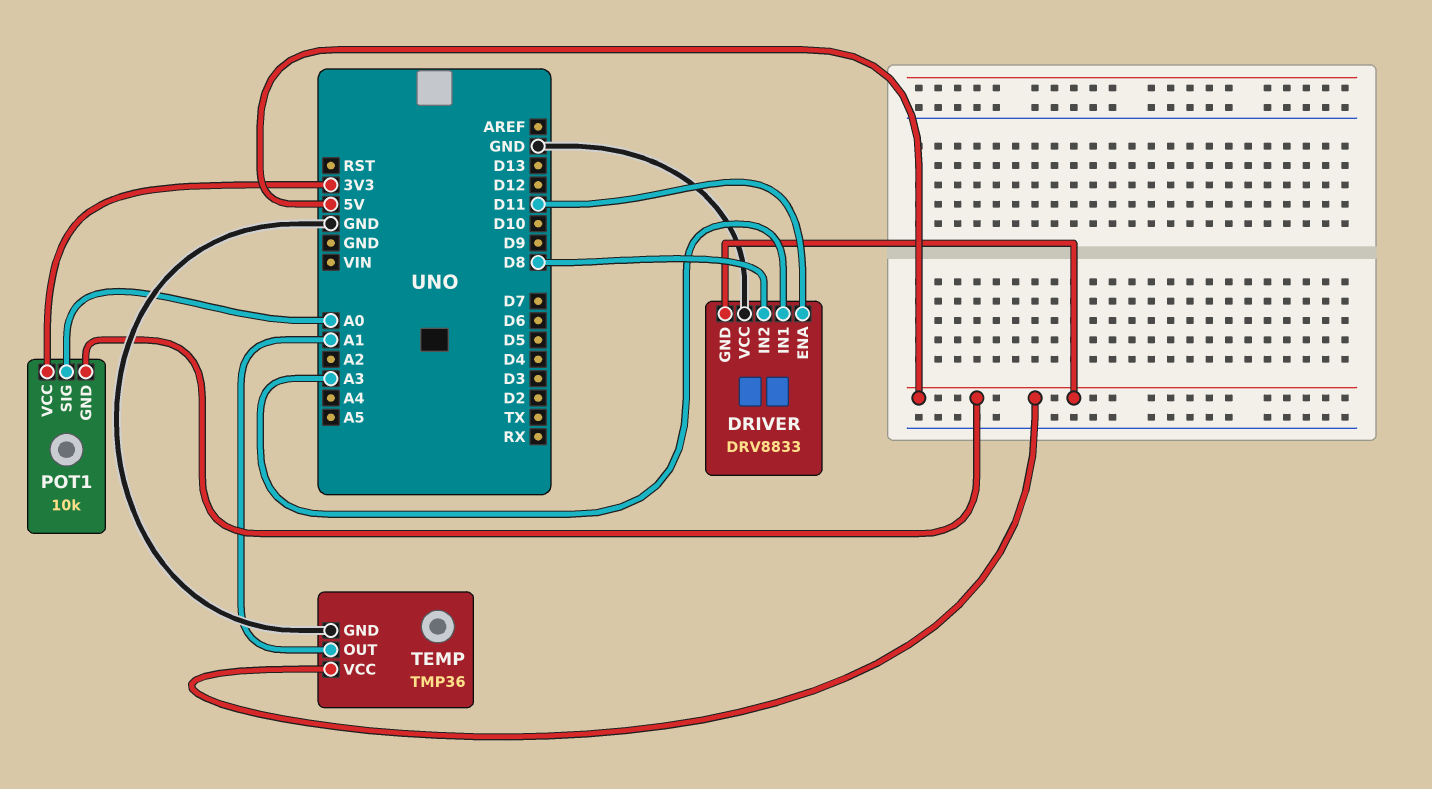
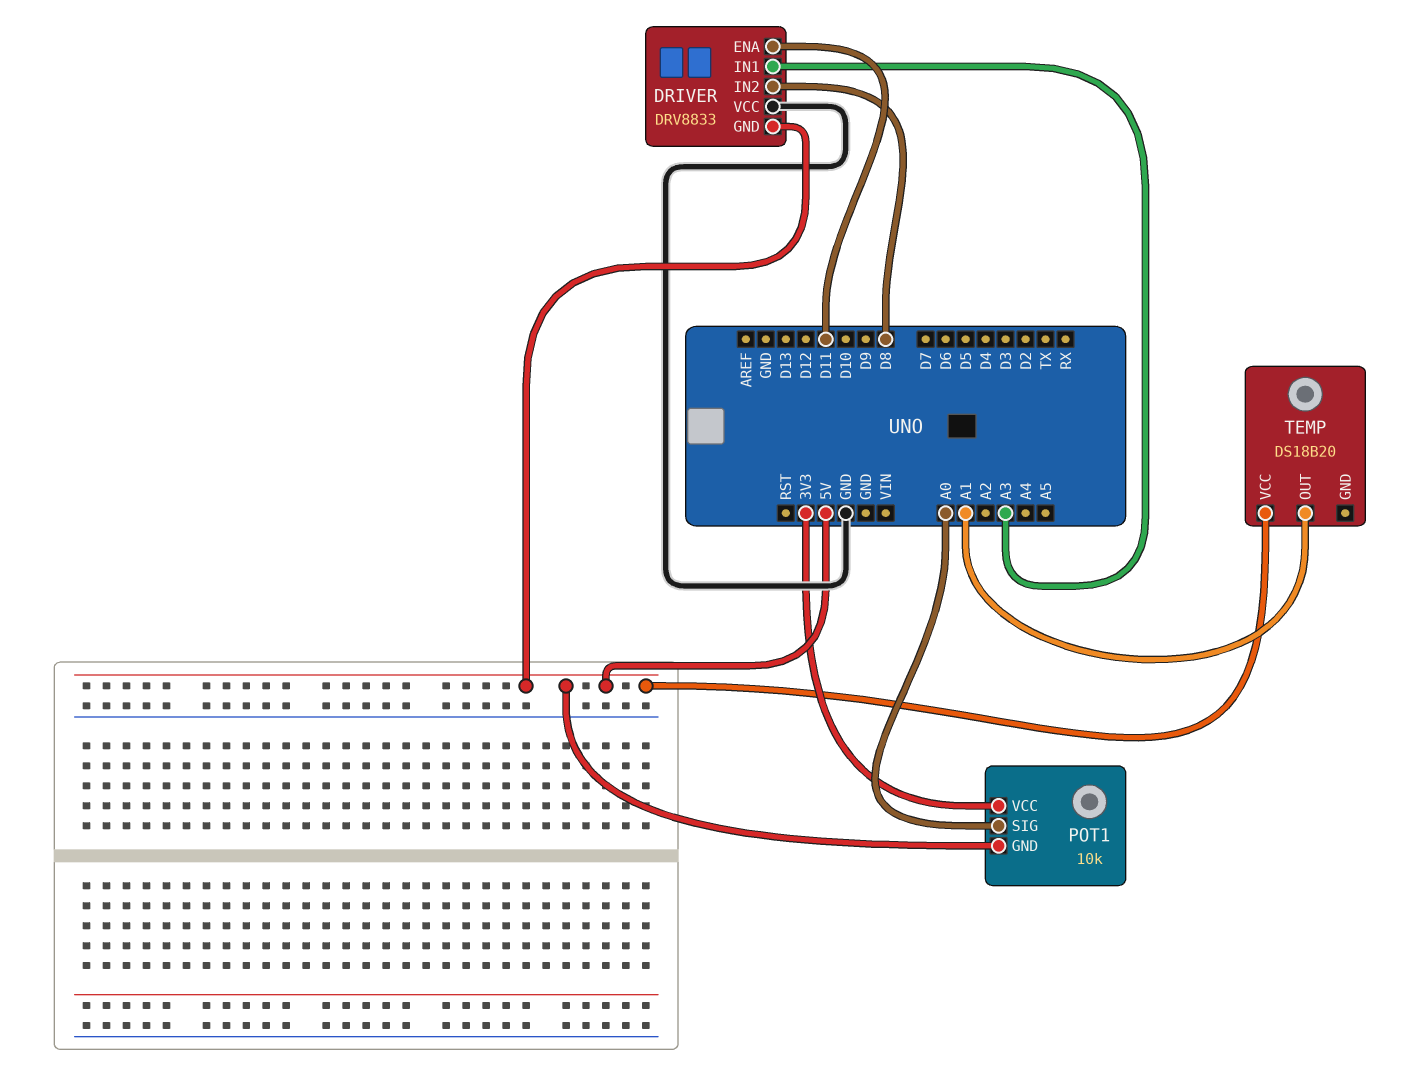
TEMP: TMP36 -> DS18B20
TEMP pin GND: GND -> none

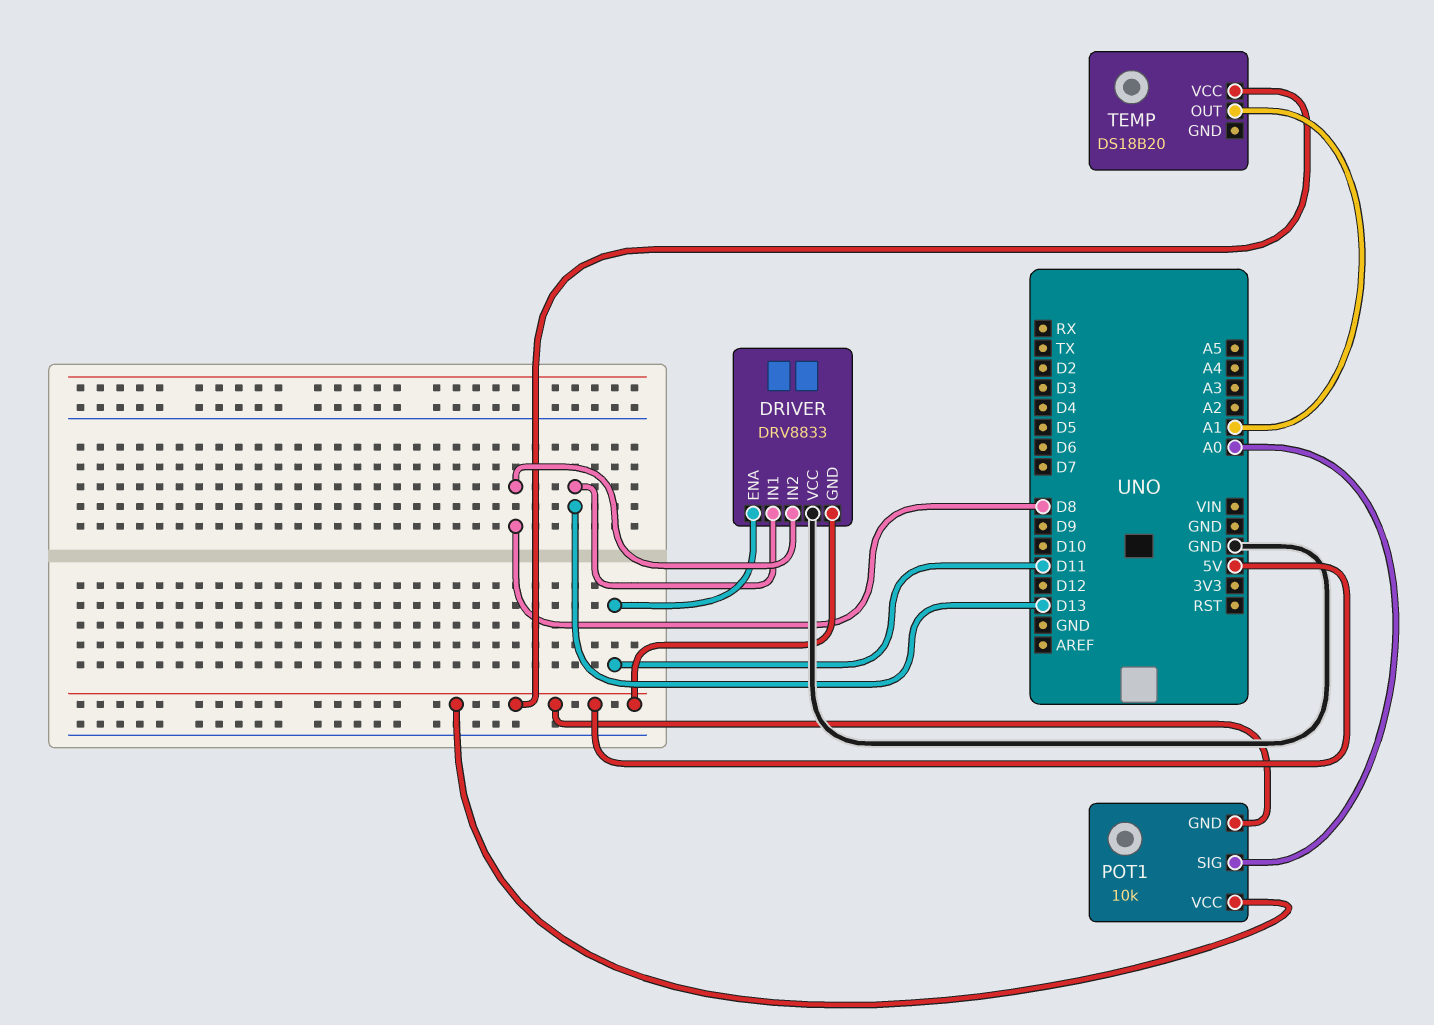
DRIVER pin IN1: A3 -> D13
POT1 pin VCC: 3V3 -> 5V

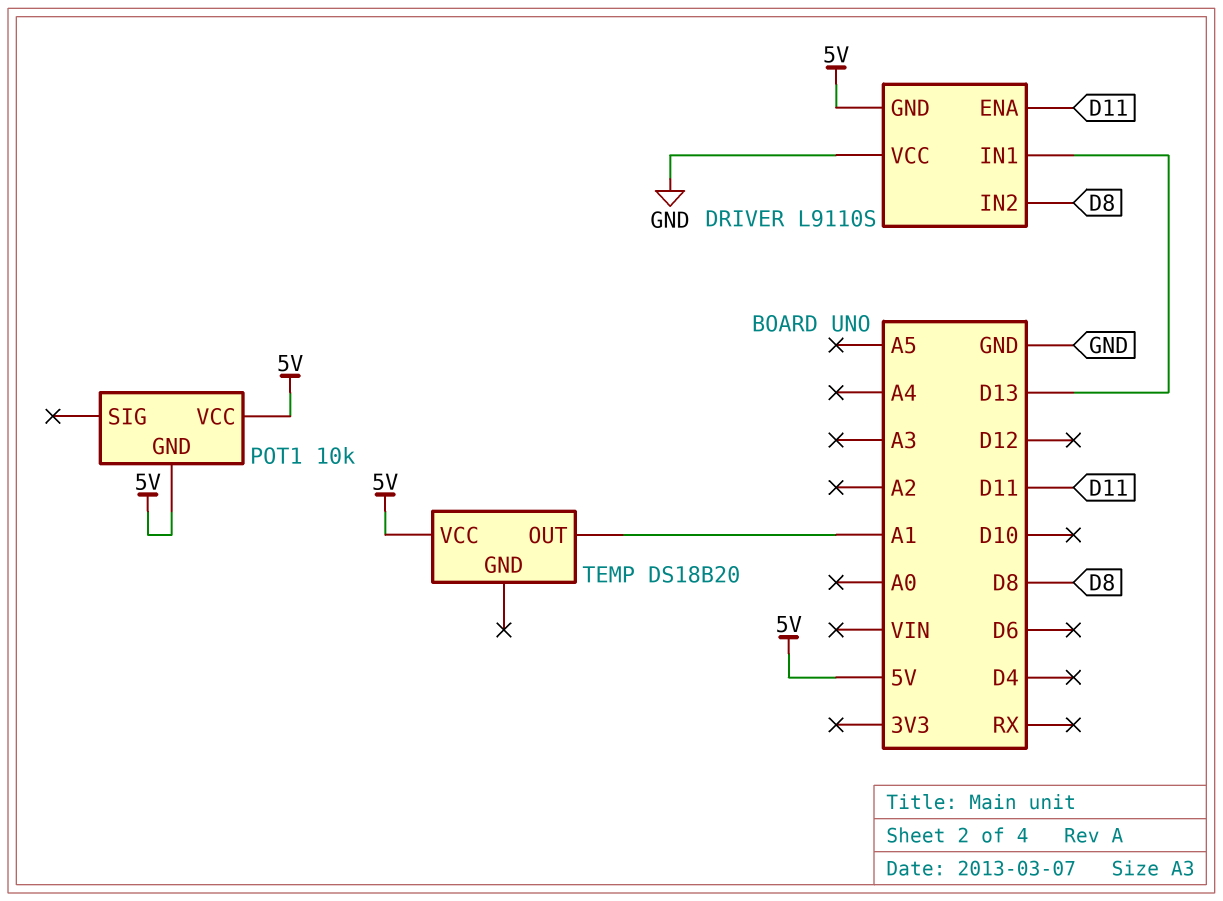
DRIVER: DRV8833 -> L9110S
POT1 pin SIG: A0 -> none

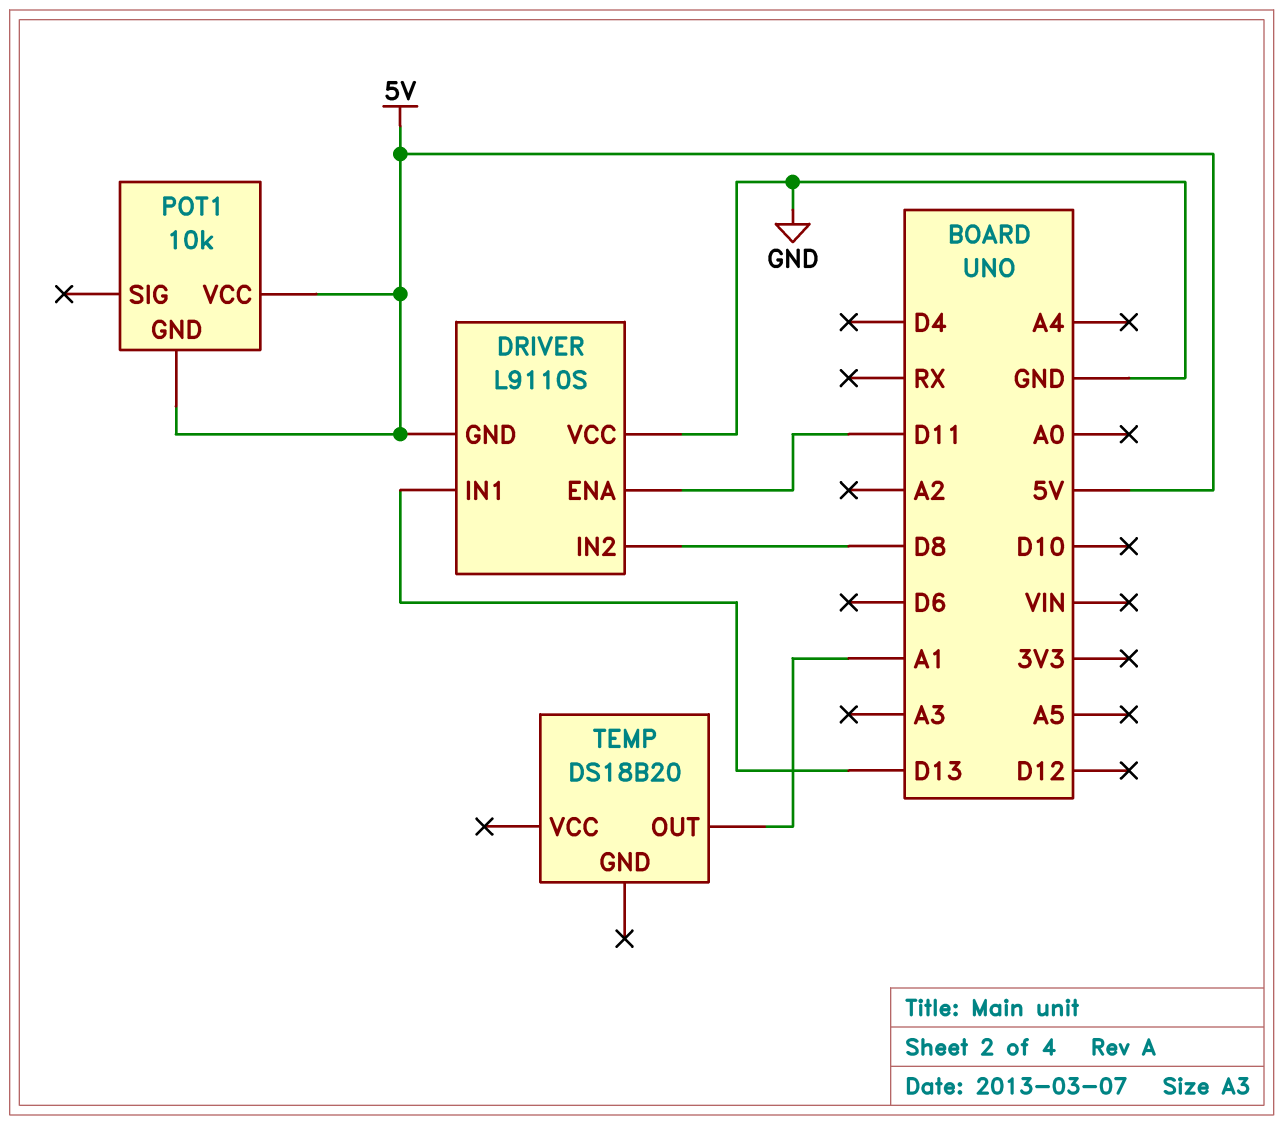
TEMP pin VCC: 5V -> none

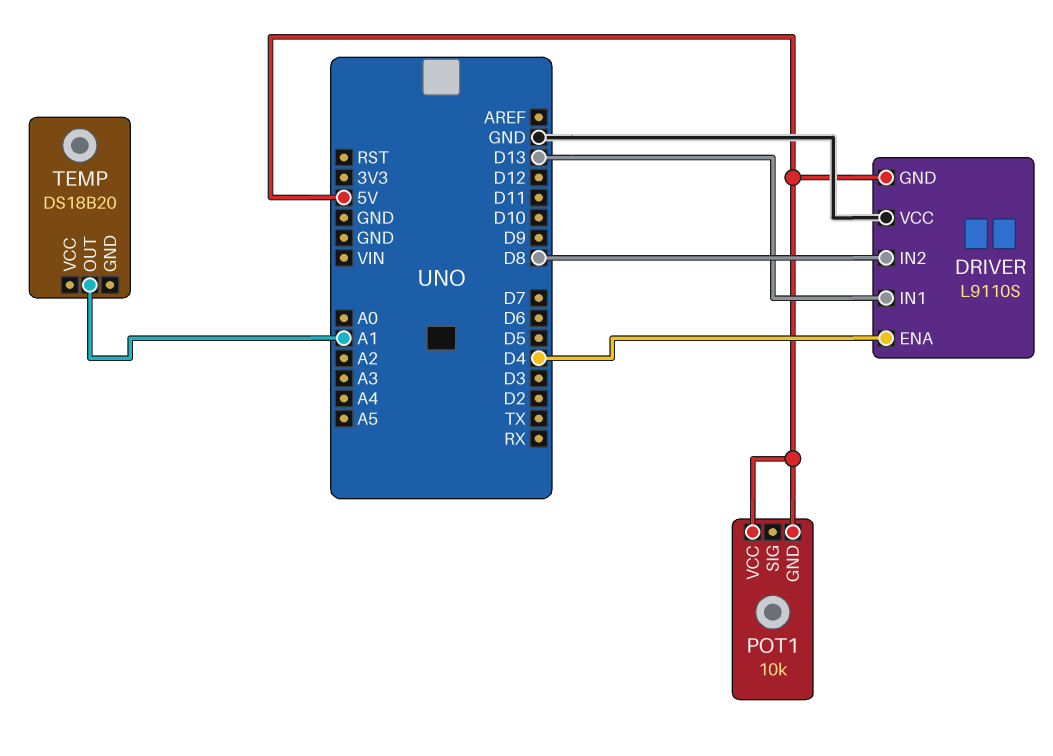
DRIVER pin ENA: D11 -> D4

